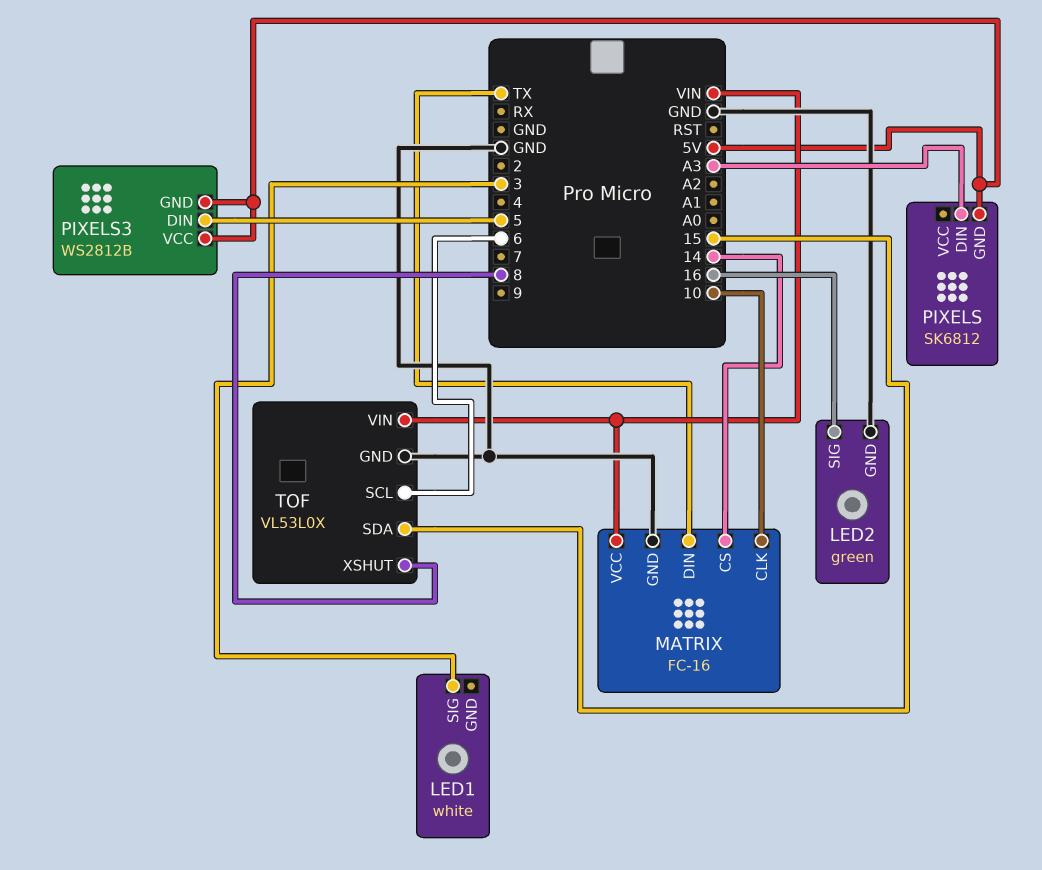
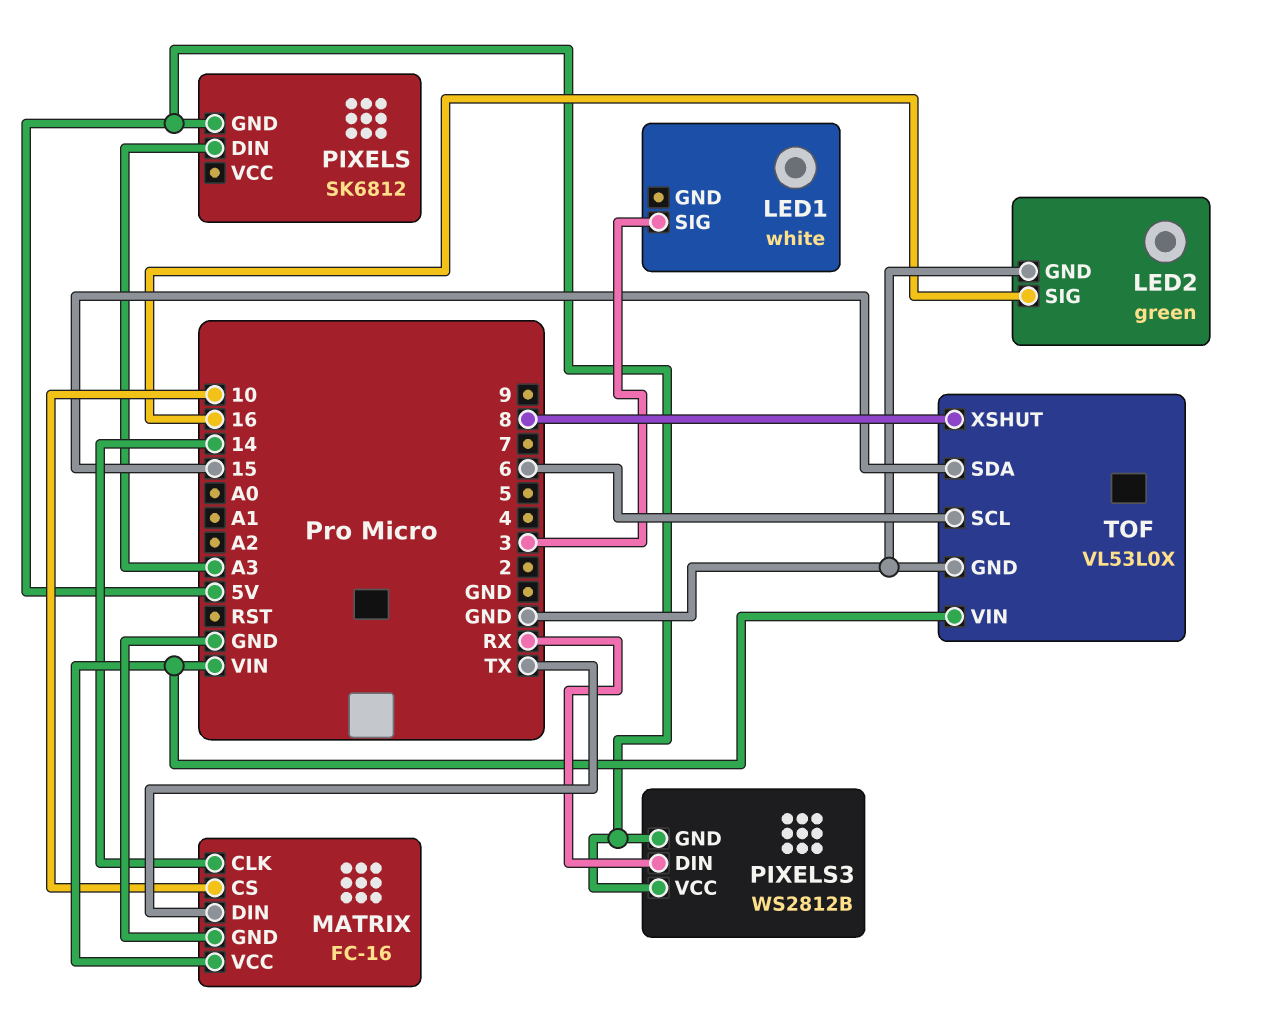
MATRIX pin CLK: 10 -> 14
MATRIX pin CS: 14 -> 10
PIXELS3 pin DIN: 5 -> RX

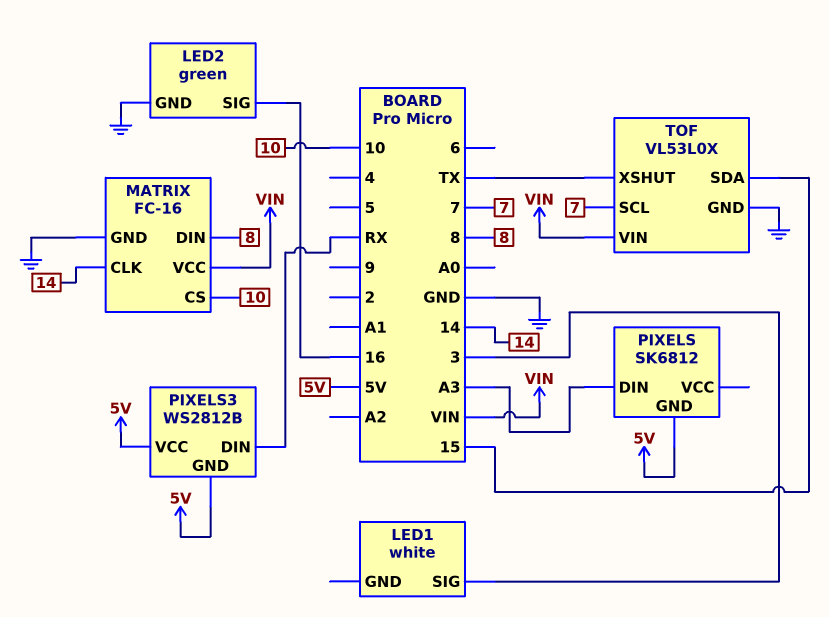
MATRIX pin DIN: TX -> 8
TOF pin SCL: 6 -> 7
TOF pin XSHUT: 8 -> TX

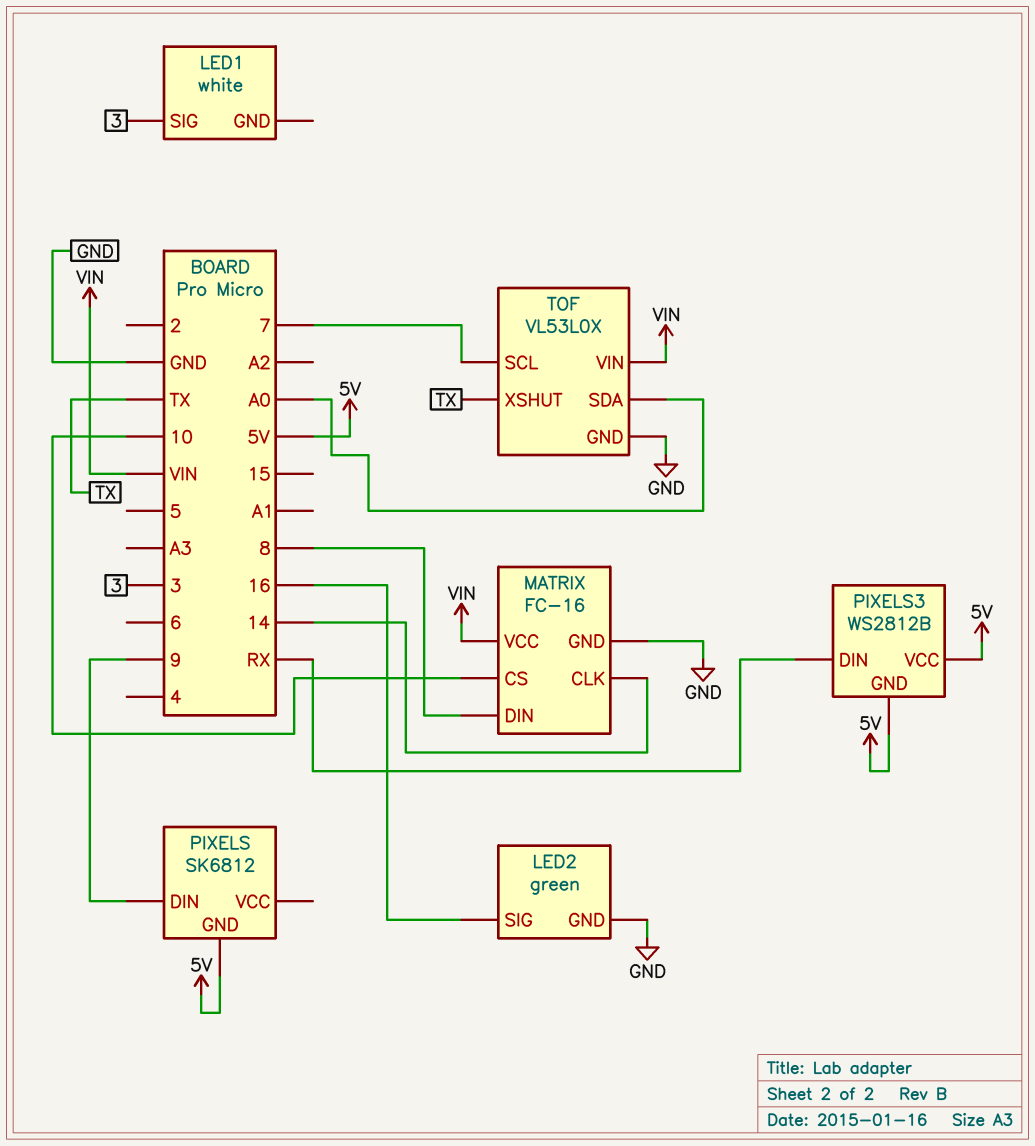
PIXELS pin DIN: A3 -> 9
TOF pin SDA: 15 -> A0

